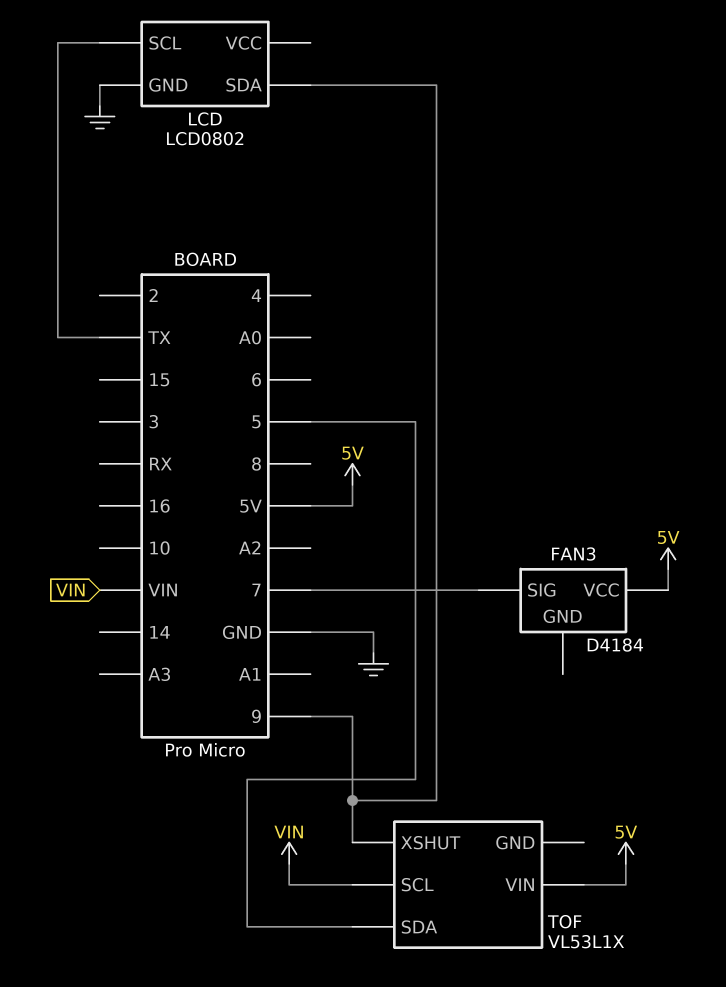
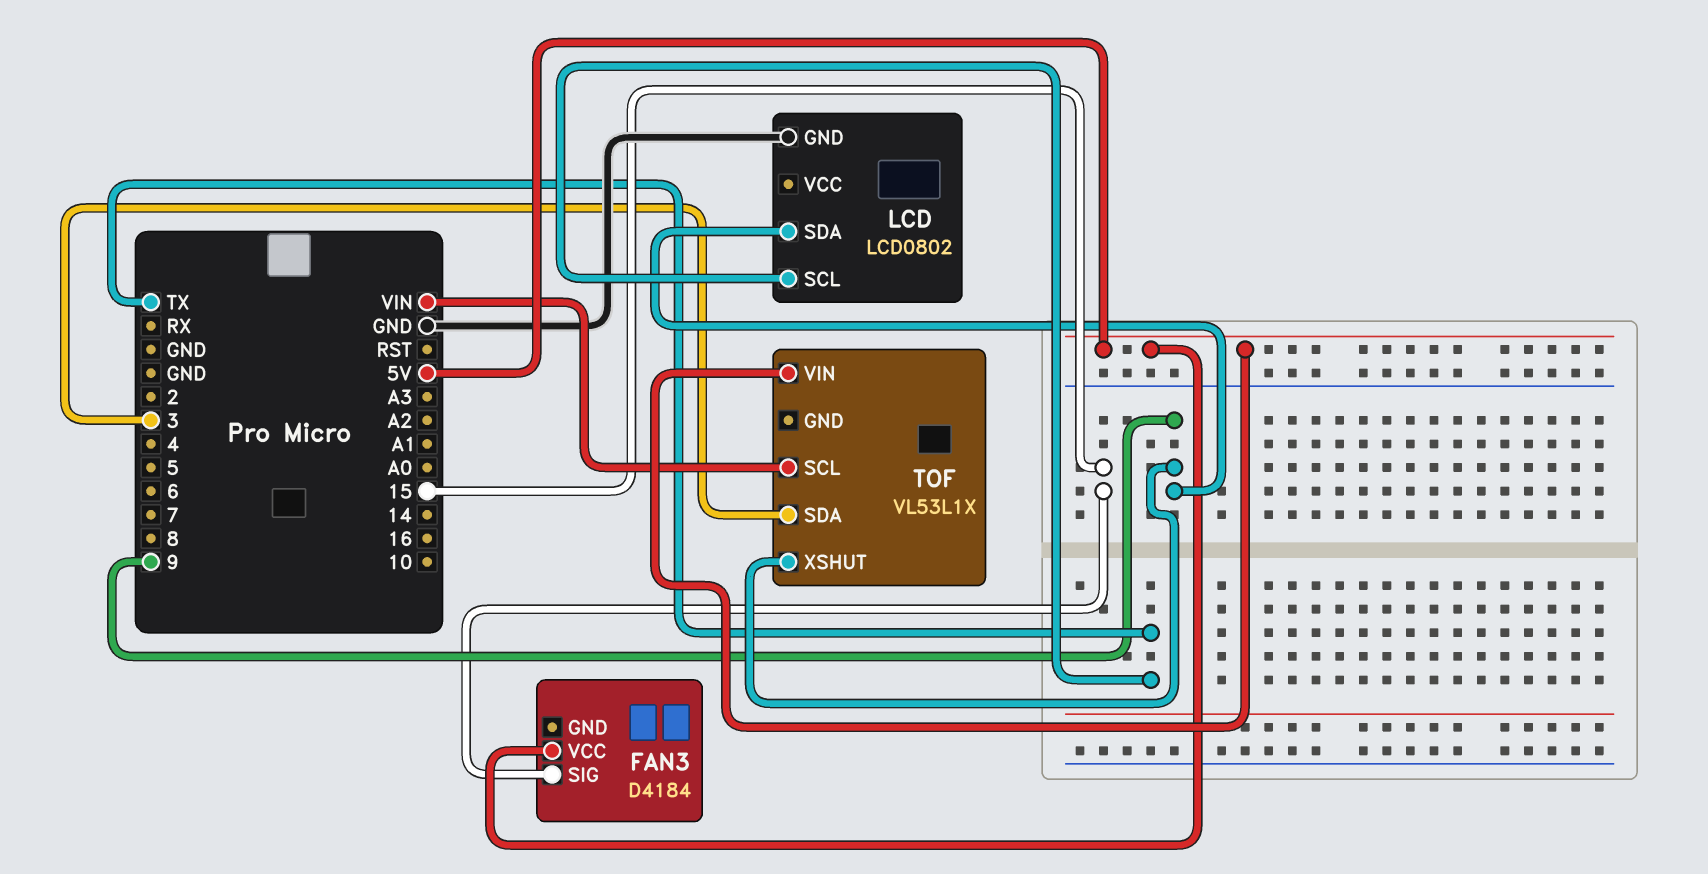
FAN3 pin SIG: 7 -> 15
TOF pin SDA: 5 -> 3

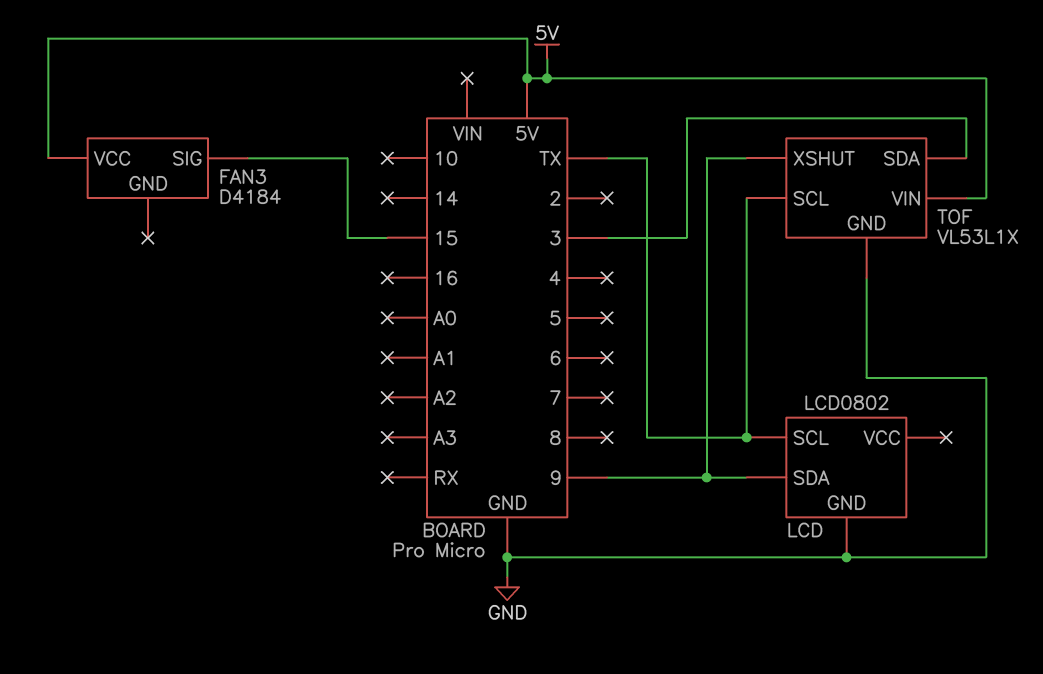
TOF pin GND: none -> GND
TOF pin SCL: VIN -> TX

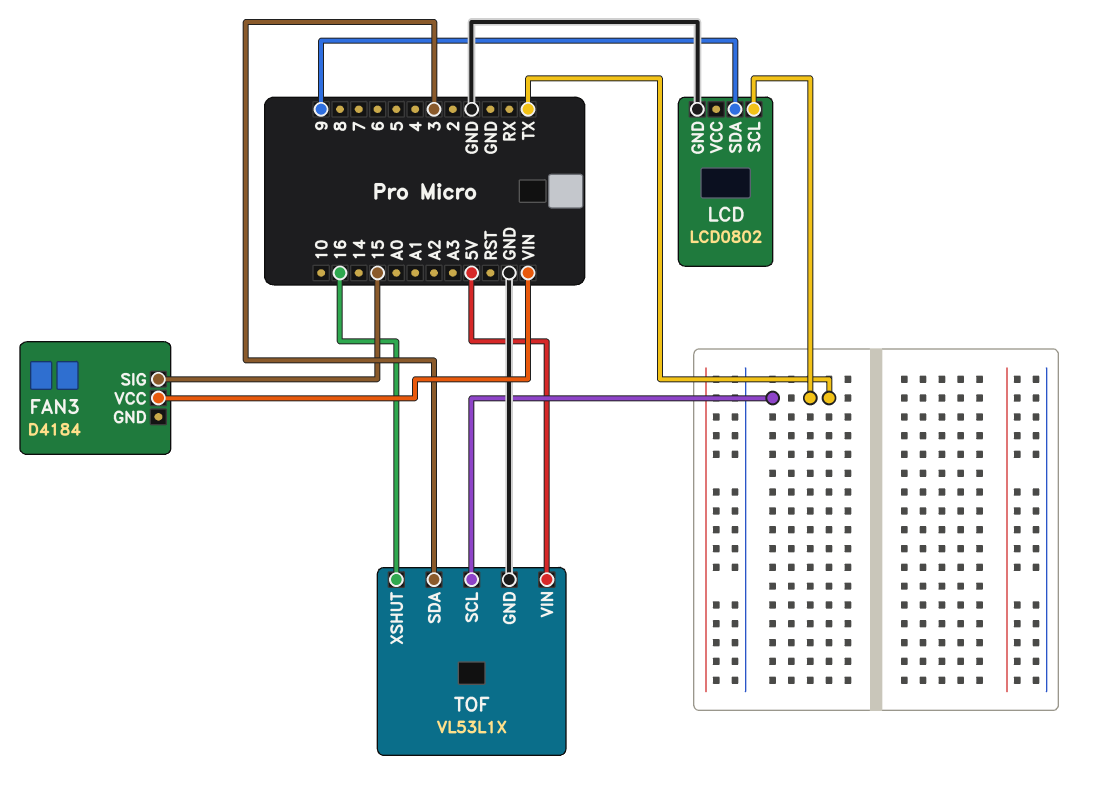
FAN3 pin VCC: 5V -> VIN
TOF pin XSHUT: 9 -> 16

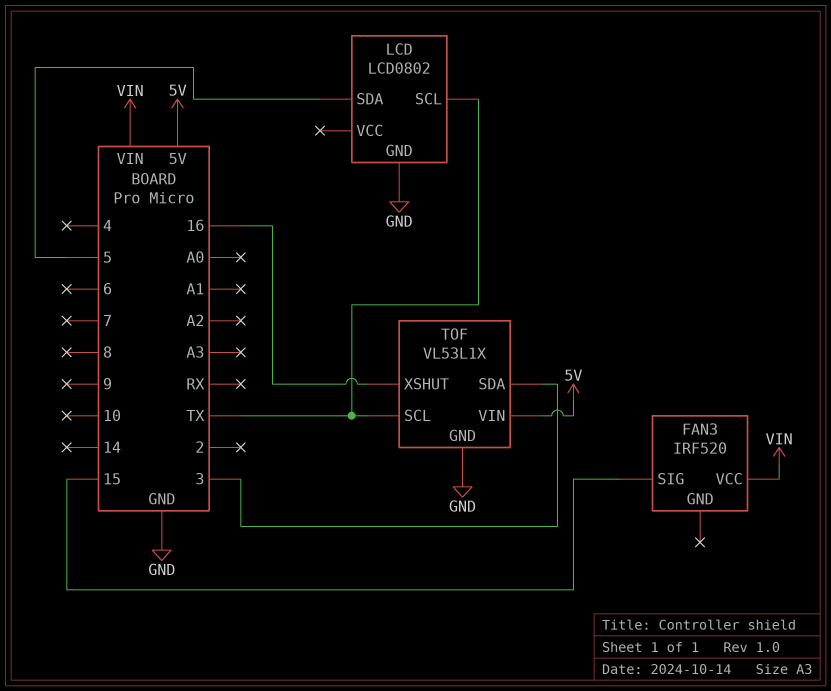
FAN3: D4184 -> IRF520
LCD pin SDA: 9 -> 5

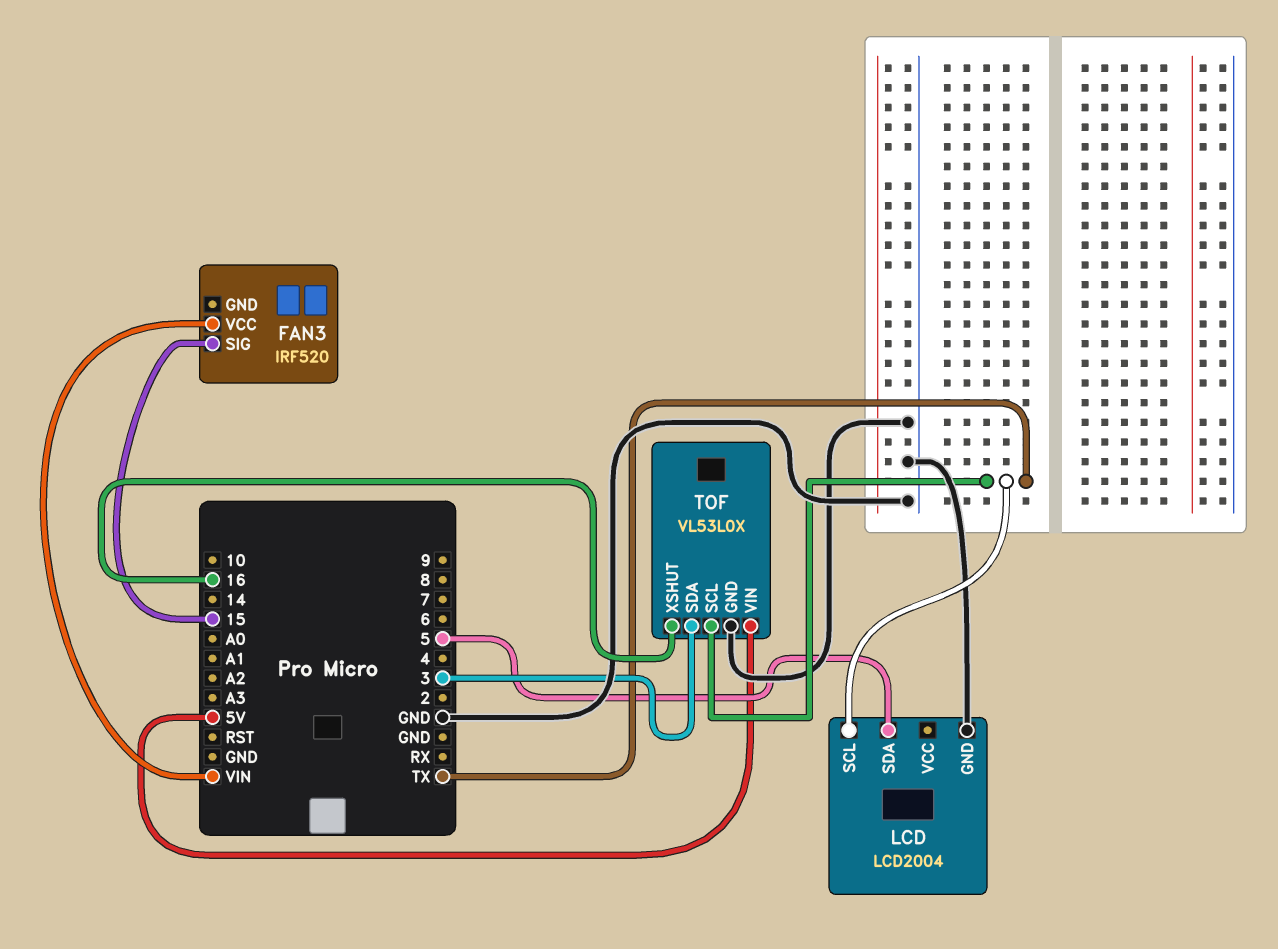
LCD: LCD0802 -> LCD2004
TOF: VL53L1X -> VL53L0X

